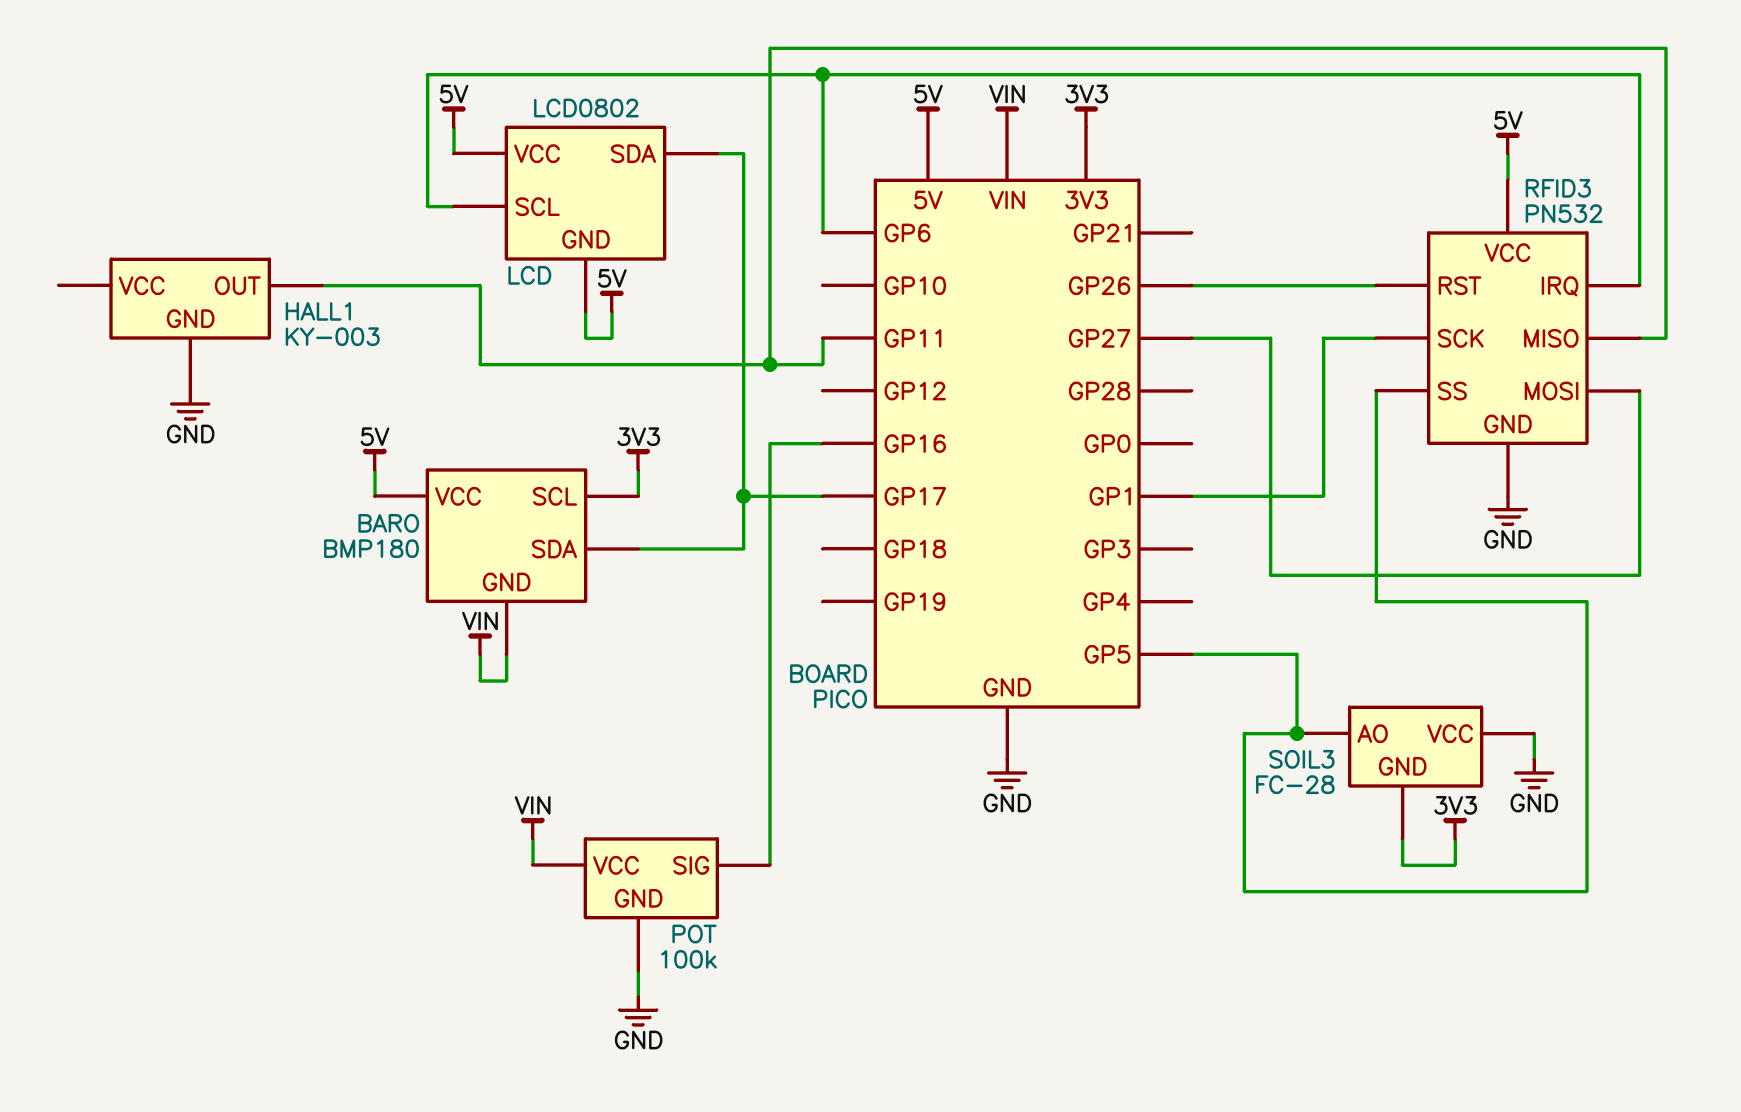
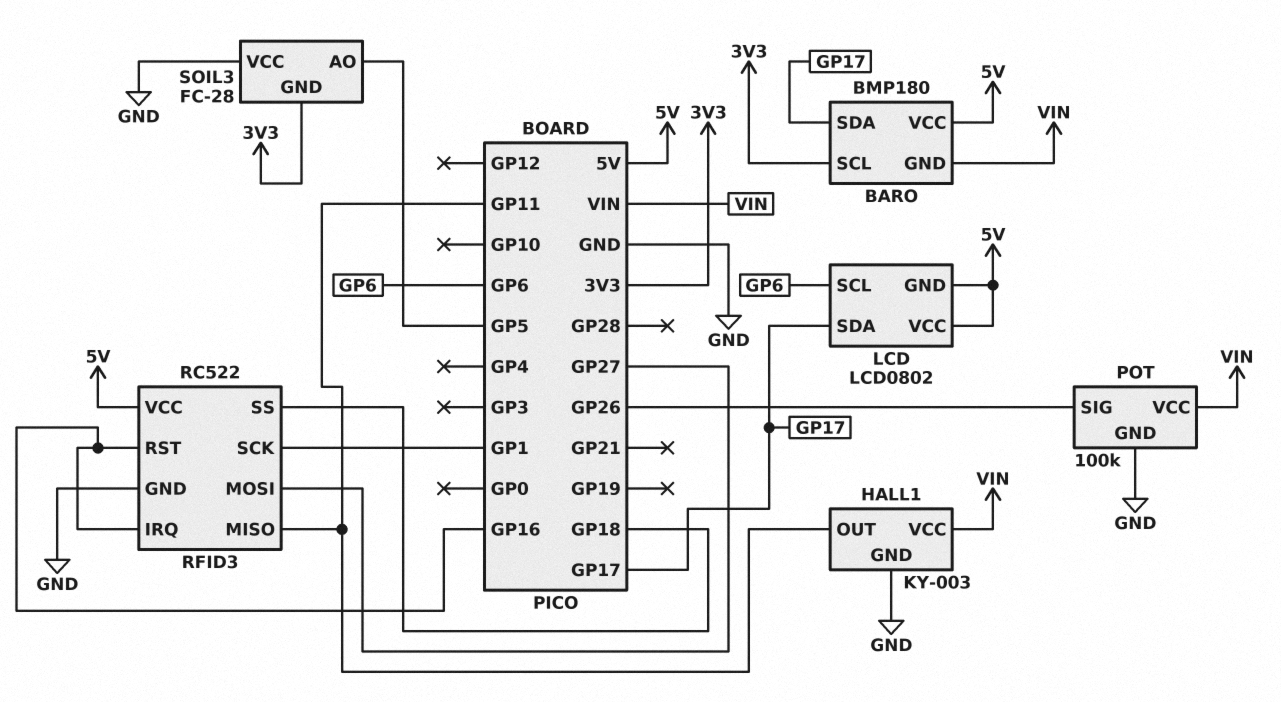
HALL1 pin VCC: none -> VIN
POT pin SIG: GP16 -> GP26
RFID3: PN532 -> RC522
RFID3 pin IRQ: GP6 -> GP16
RFID3 pin RST: GP26 -> GP16
RFID3 pin SS: GP5 -> GP18

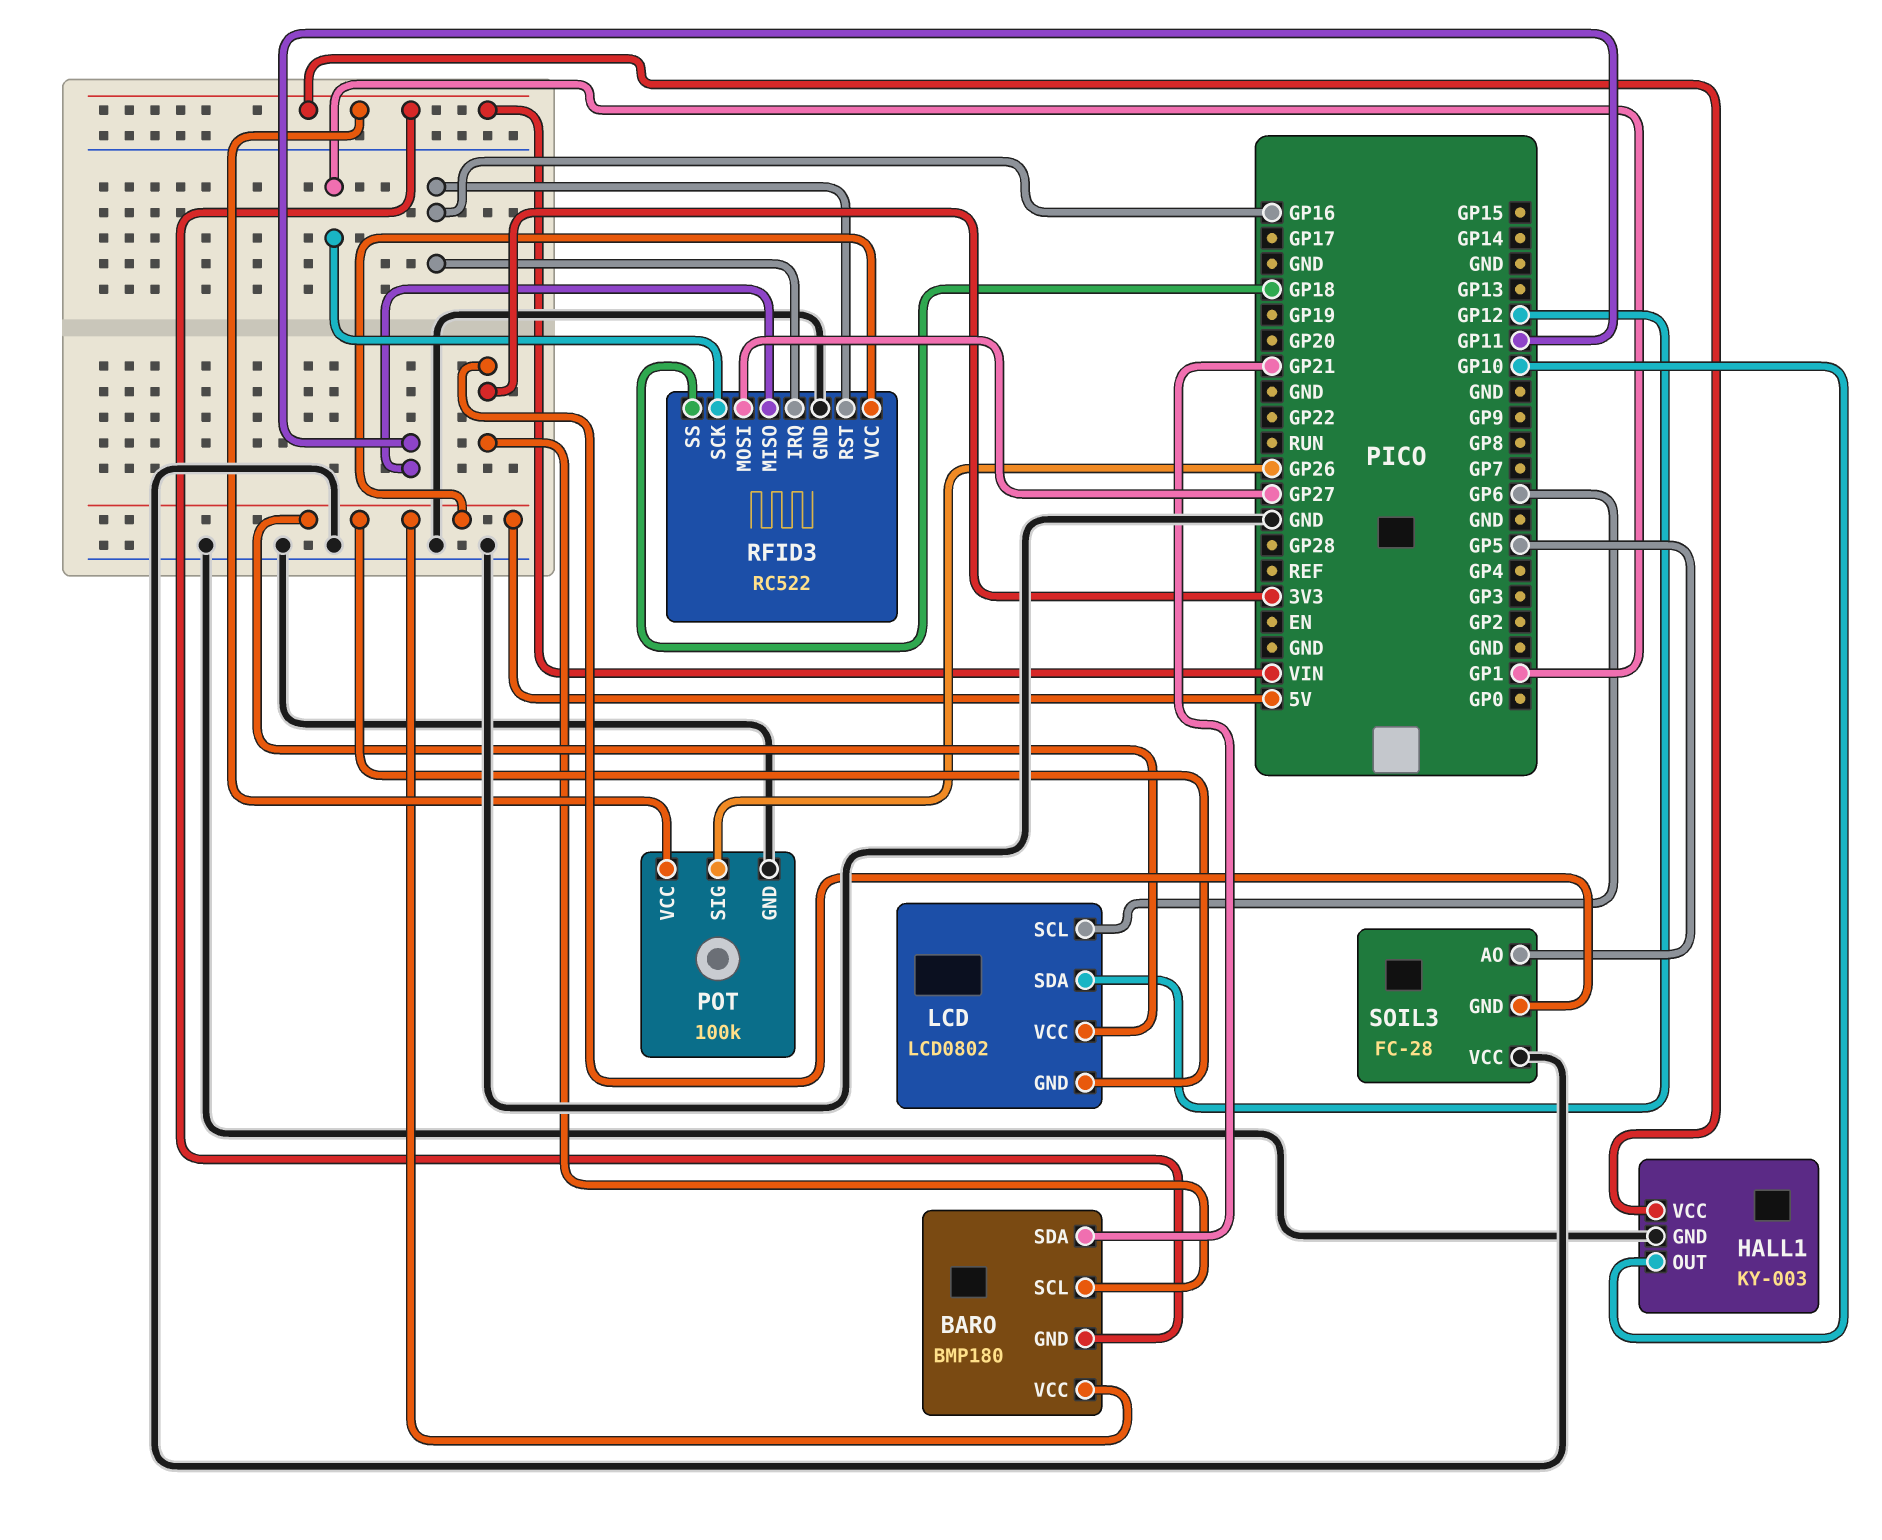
BARO pin SDA: GP17 -> GP21
HALL1 pin OUT: GP11 -> GP10
LCD pin SDA: GP17 -> GP12

